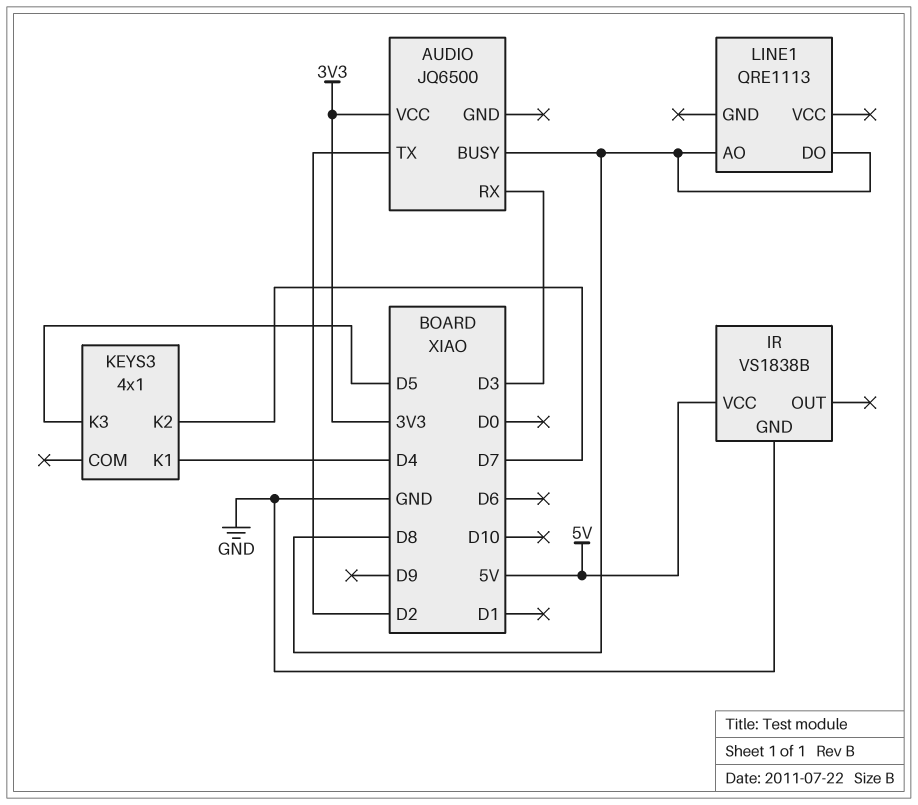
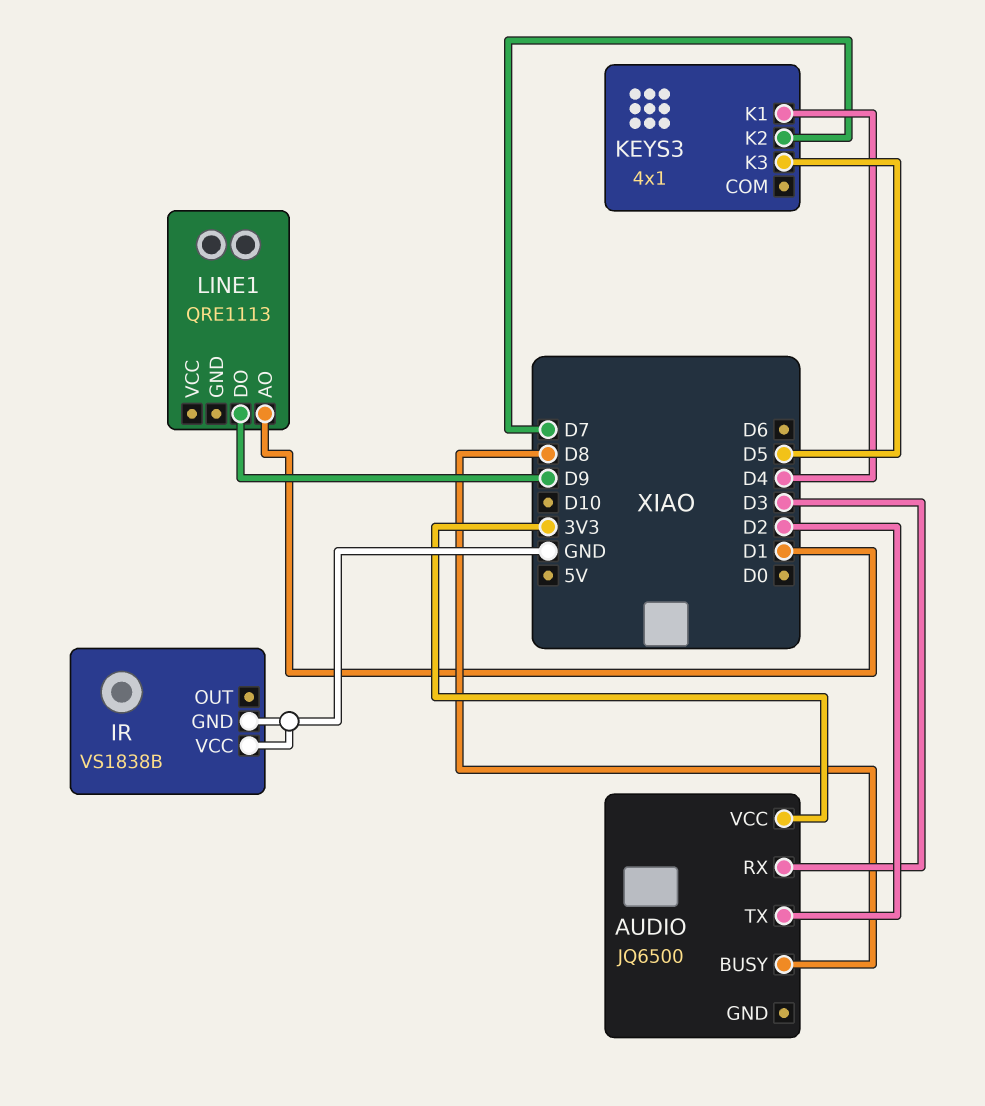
IR pin VCC: 5V -> GND
LINE1 pin AO: D8 -> D1
LINE1 pin DO: D8 -> D9

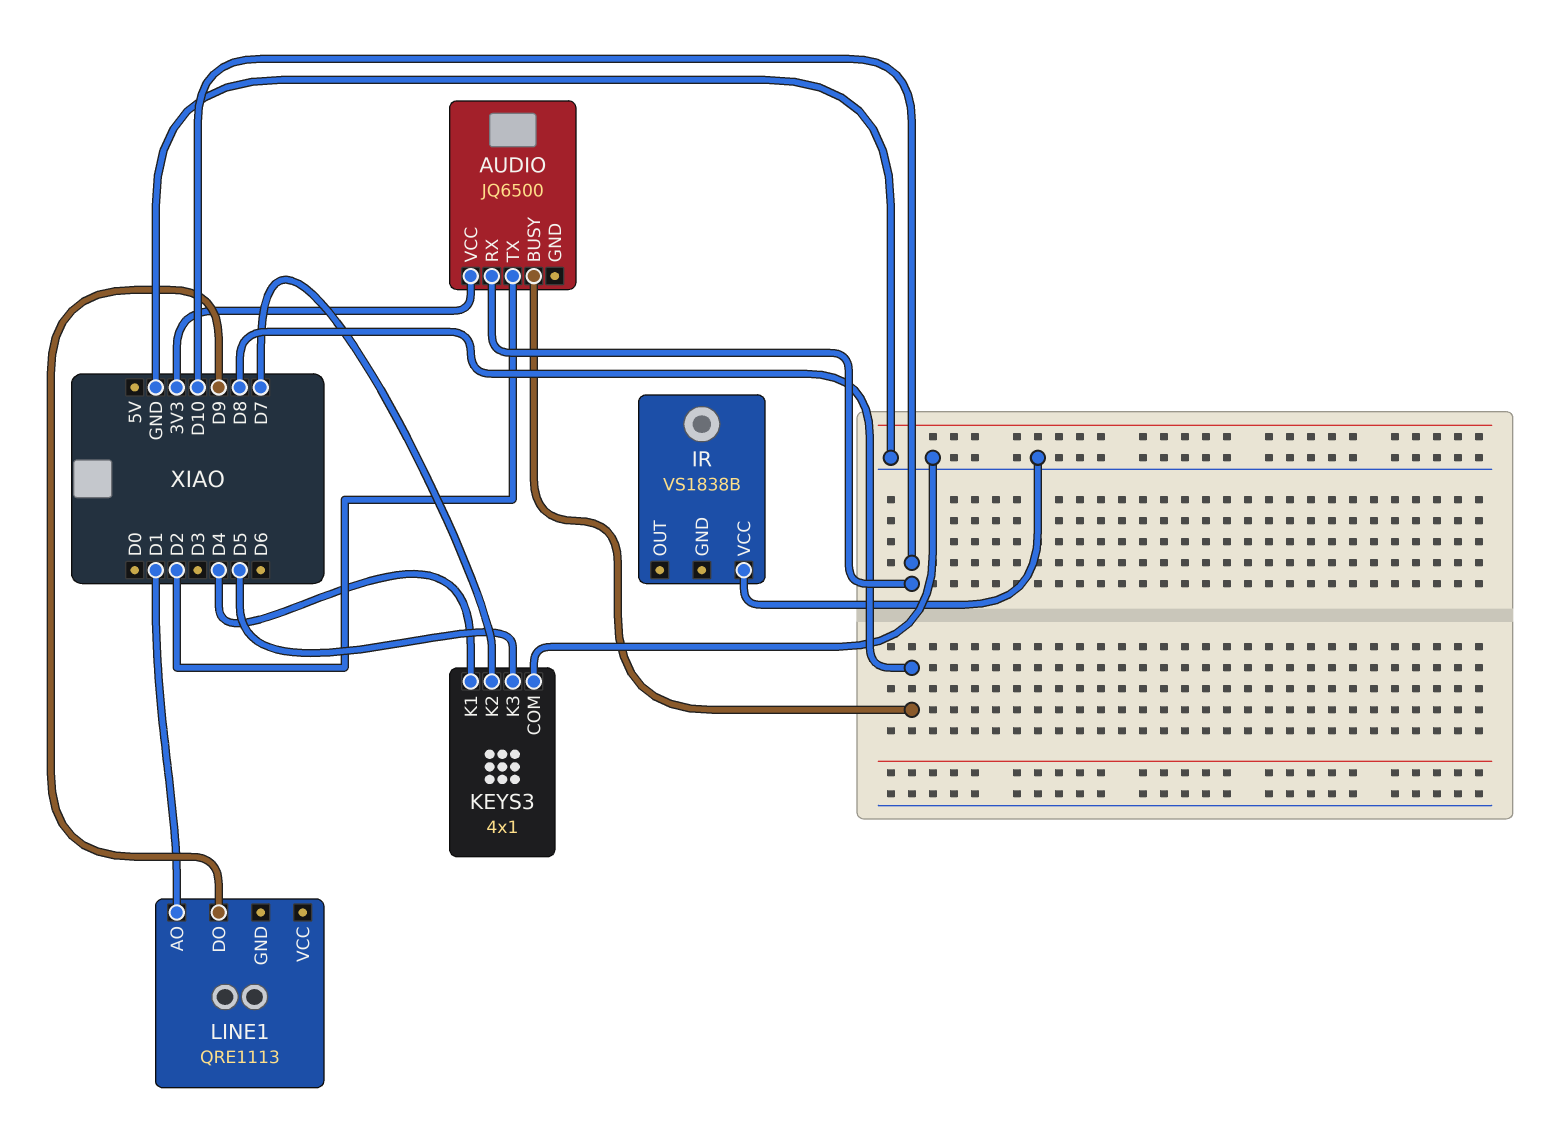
AUDIO pin RX: D3 -> D10
IR pin GND: GND -> none
KEYS3 pin COM: none -> GND

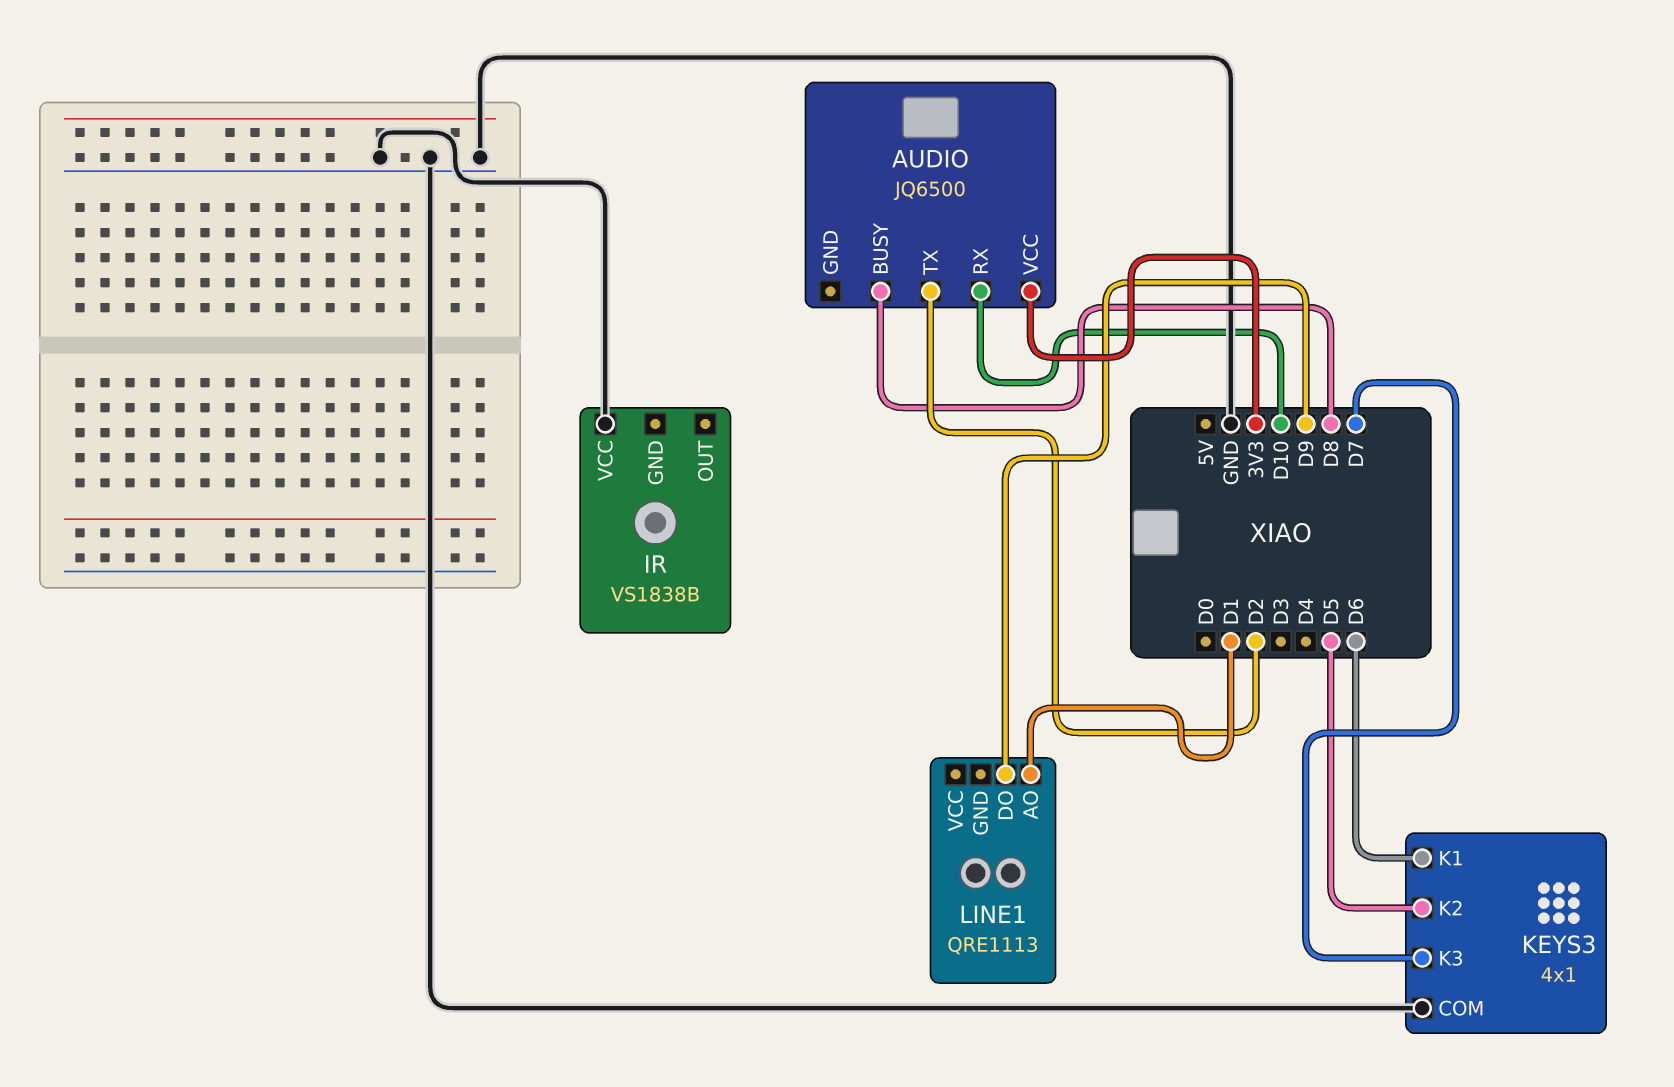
KEYS3 pin K1: D4 -> D6
KEYS3 pin K2: D7 -> D5
KEYS3 pin K3: D5 -> D7

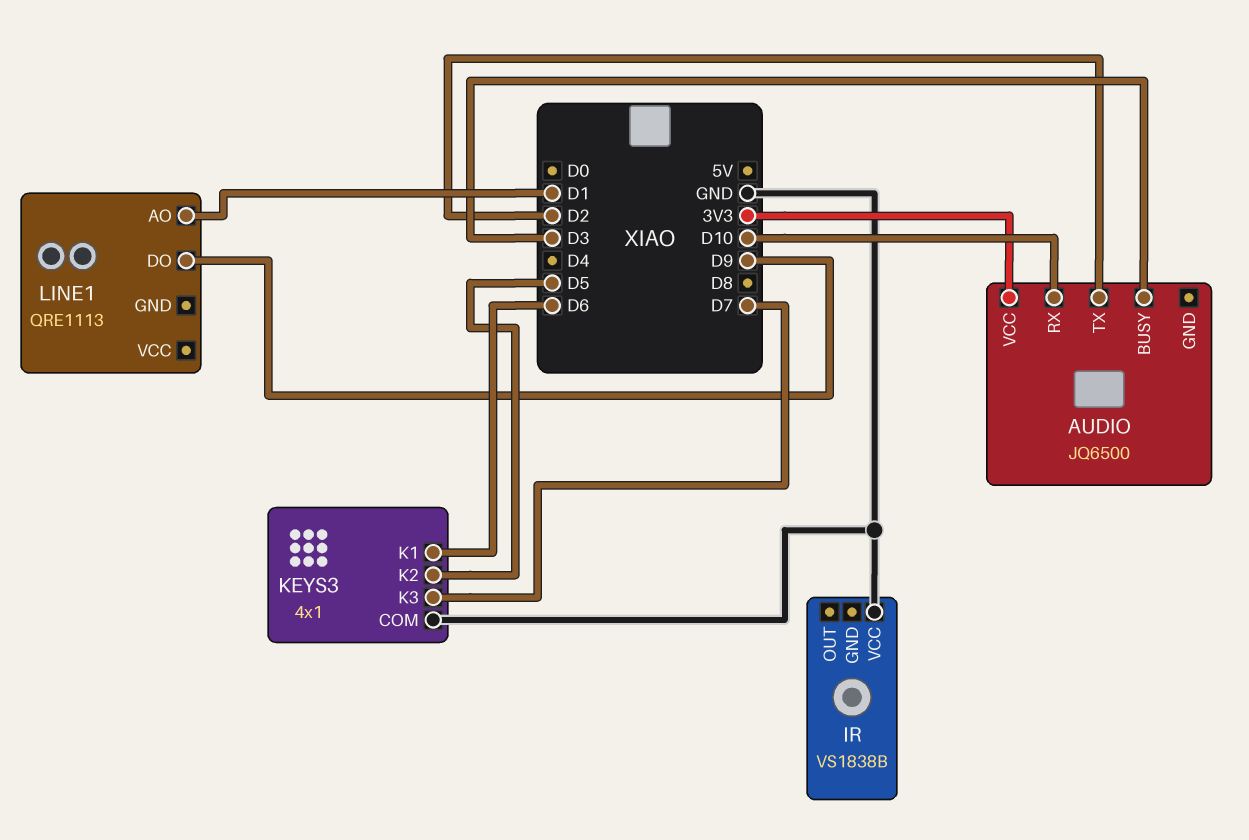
AUDIO pin BUSY: D8 -> D3

